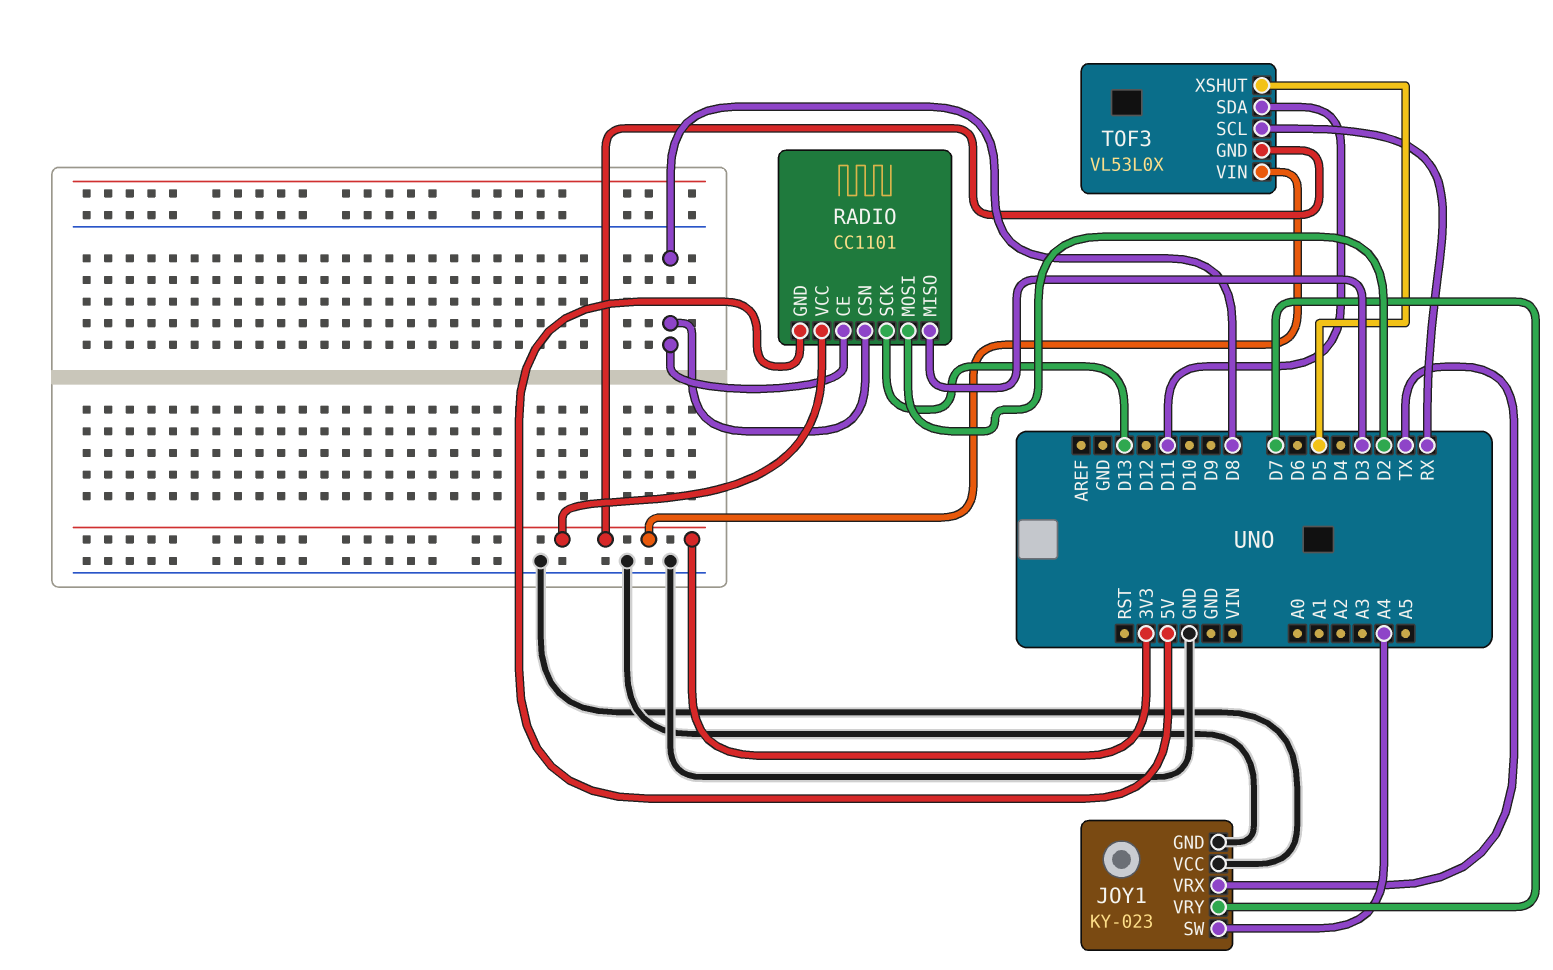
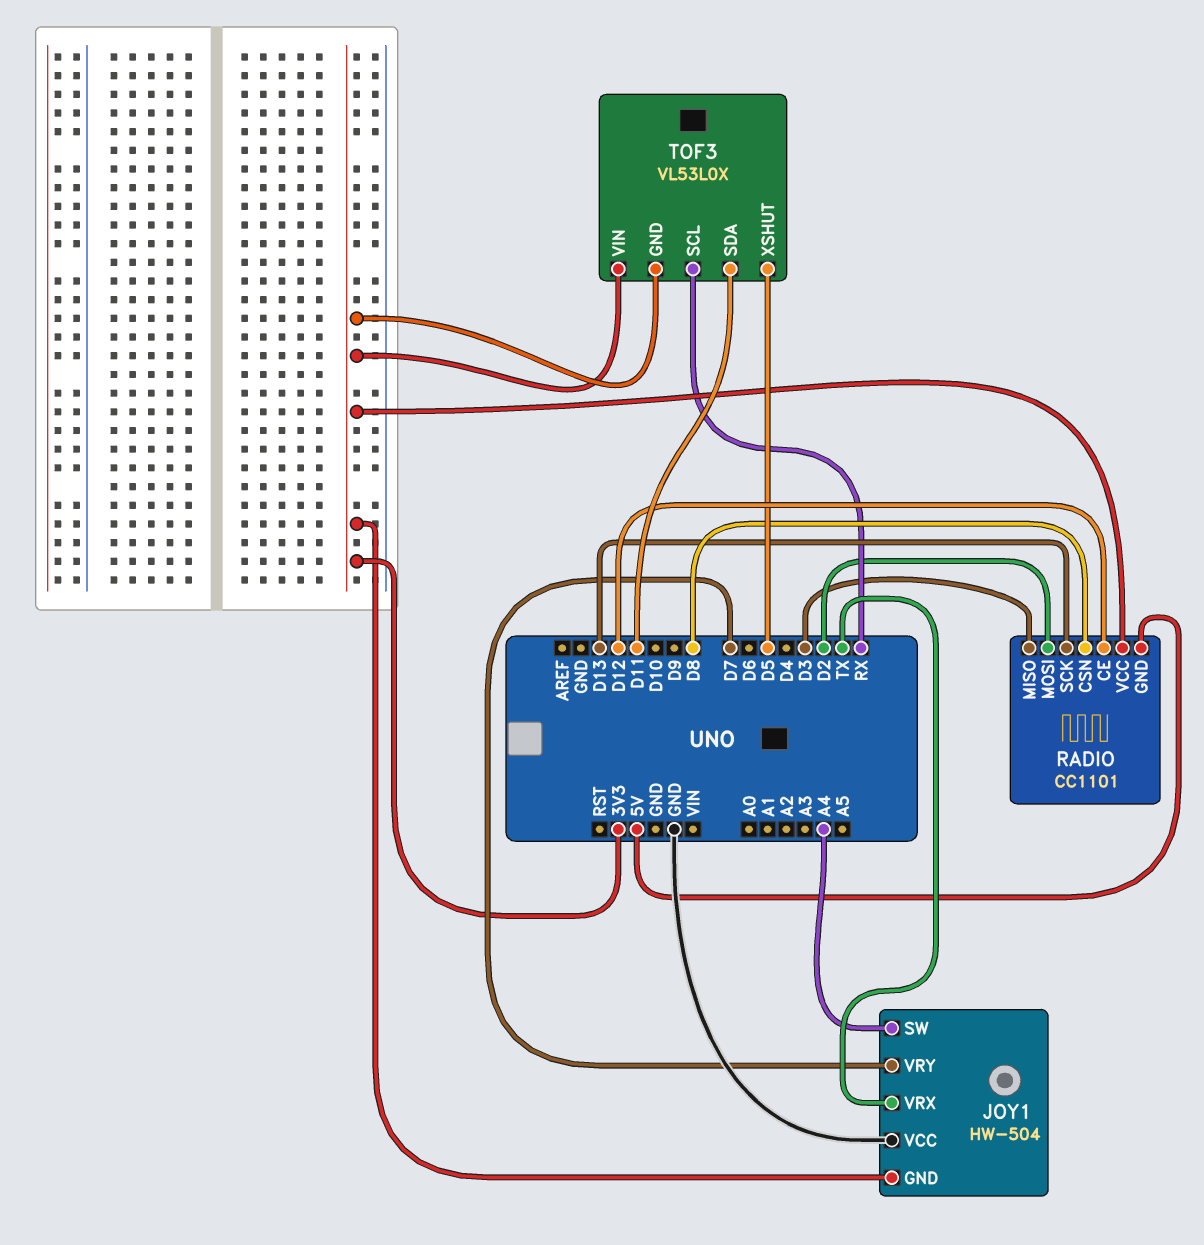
JOY1: KY-023 -> HW-504
JOY1 pin GND: GND -> 3V3
RADIO pin CE: D8 -> D12

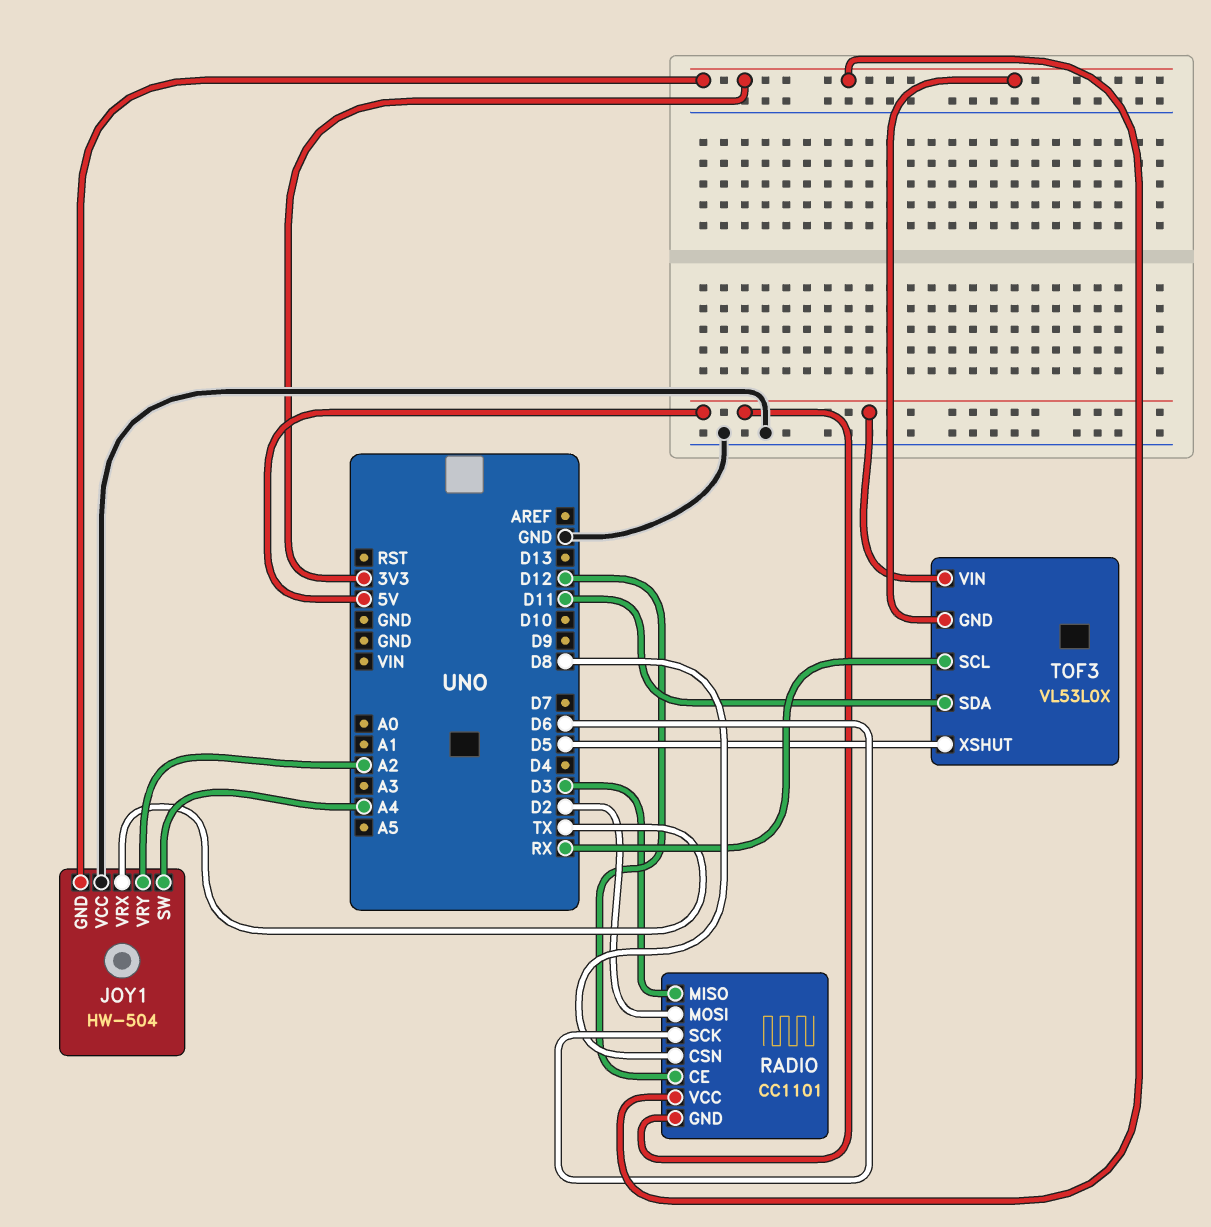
JOY1 pin VRY: D7 -> A2
RADIO pin SCK: D13 -> D6
TOF3 pin VIN: 3V3 -> 5V

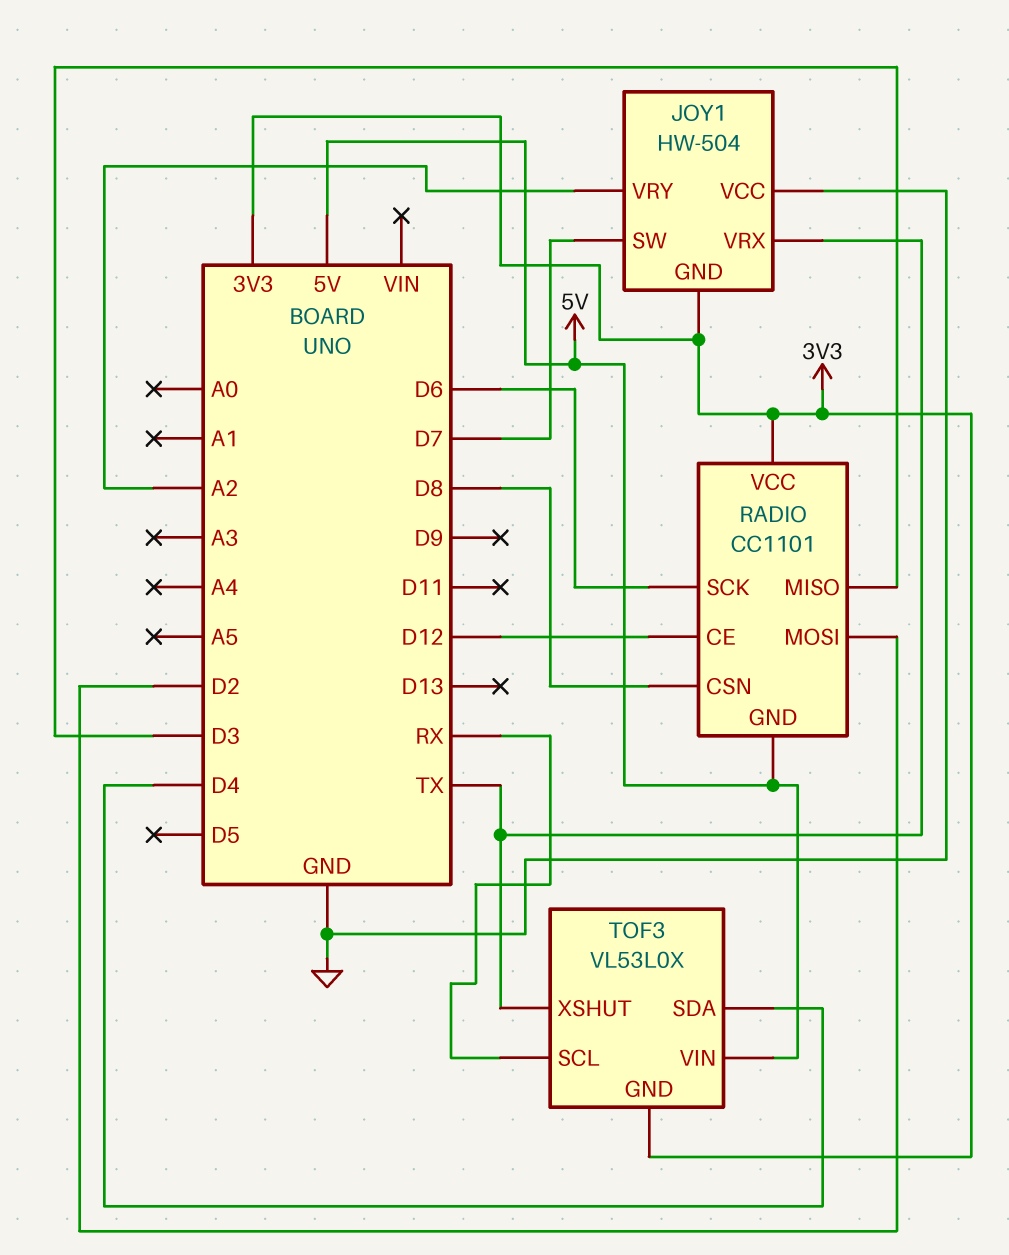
JOY1 pin SW: A4 -> D7
TOF3 pin SDA: D11 -> D4
TOF3 pin XSHUT: D5 -> TX

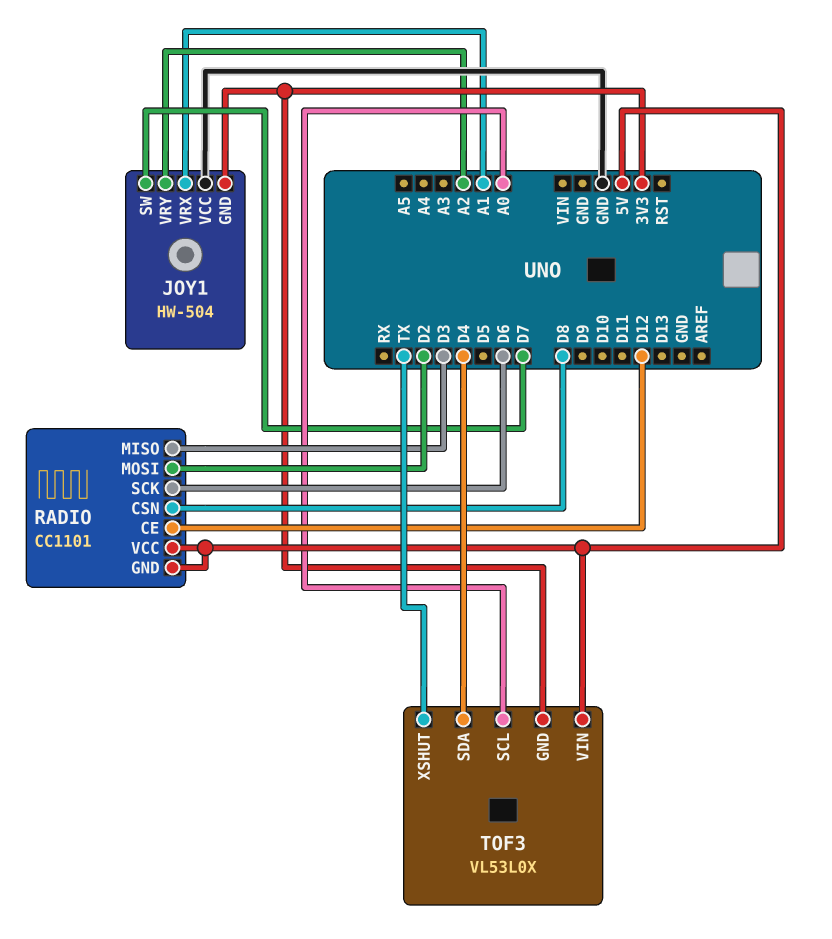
JOY1 pin VRX: TX -> A1
RADIO pin VCC: 3V3 -> 5V
TOF3 pin SCL: RX -> A0

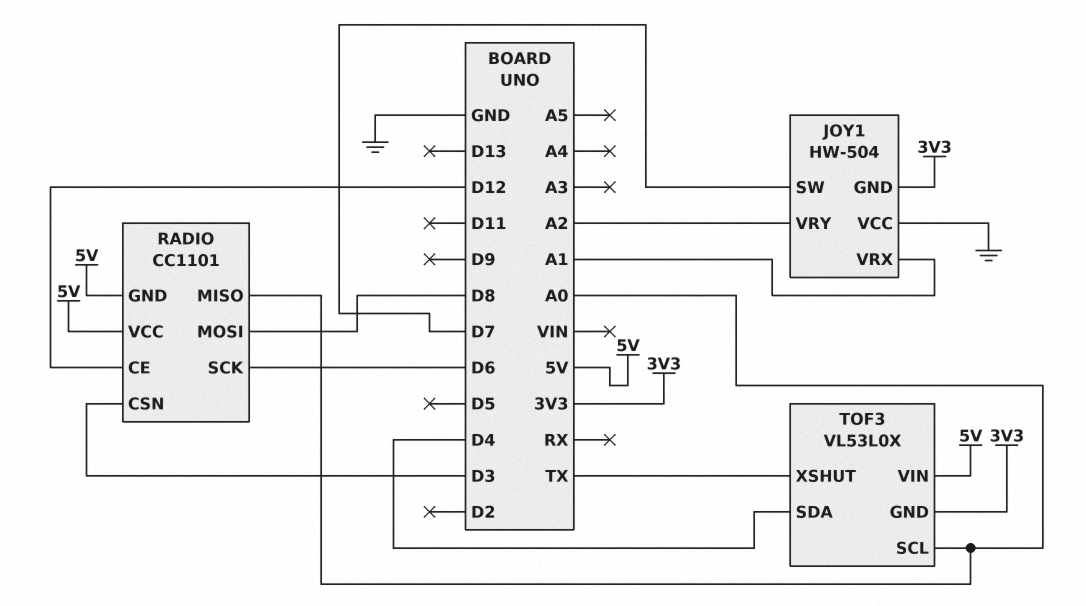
RADIO pin CSN: D8 -> D3
RADIO pin MISO: D3 -> A0
RADIO pin MOSI: D2 -> D8

